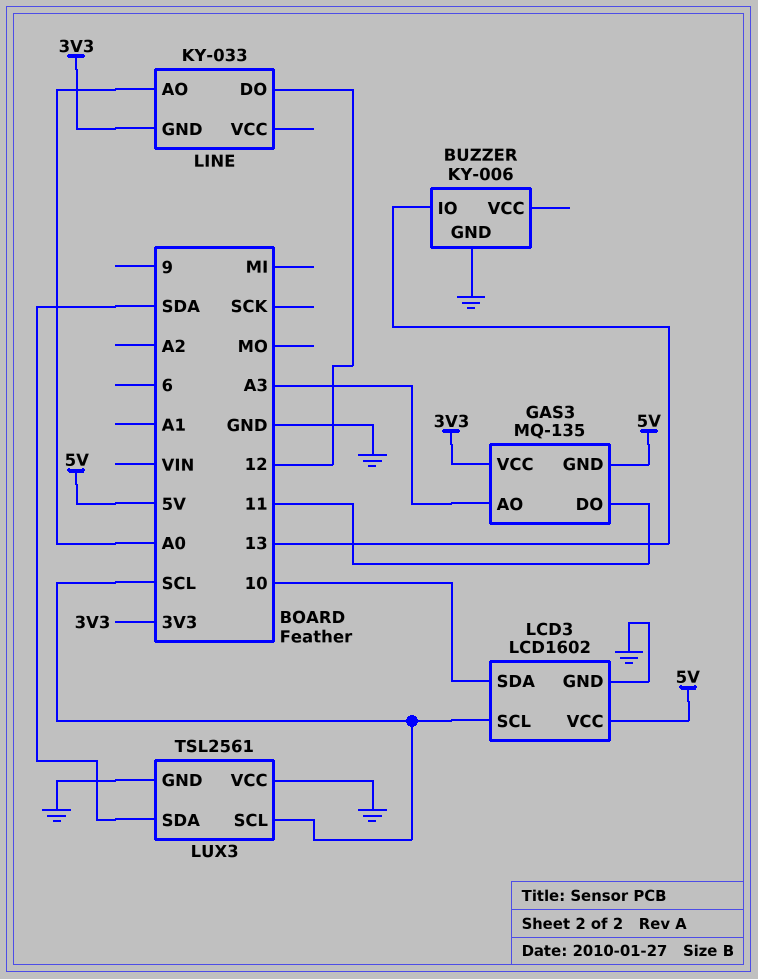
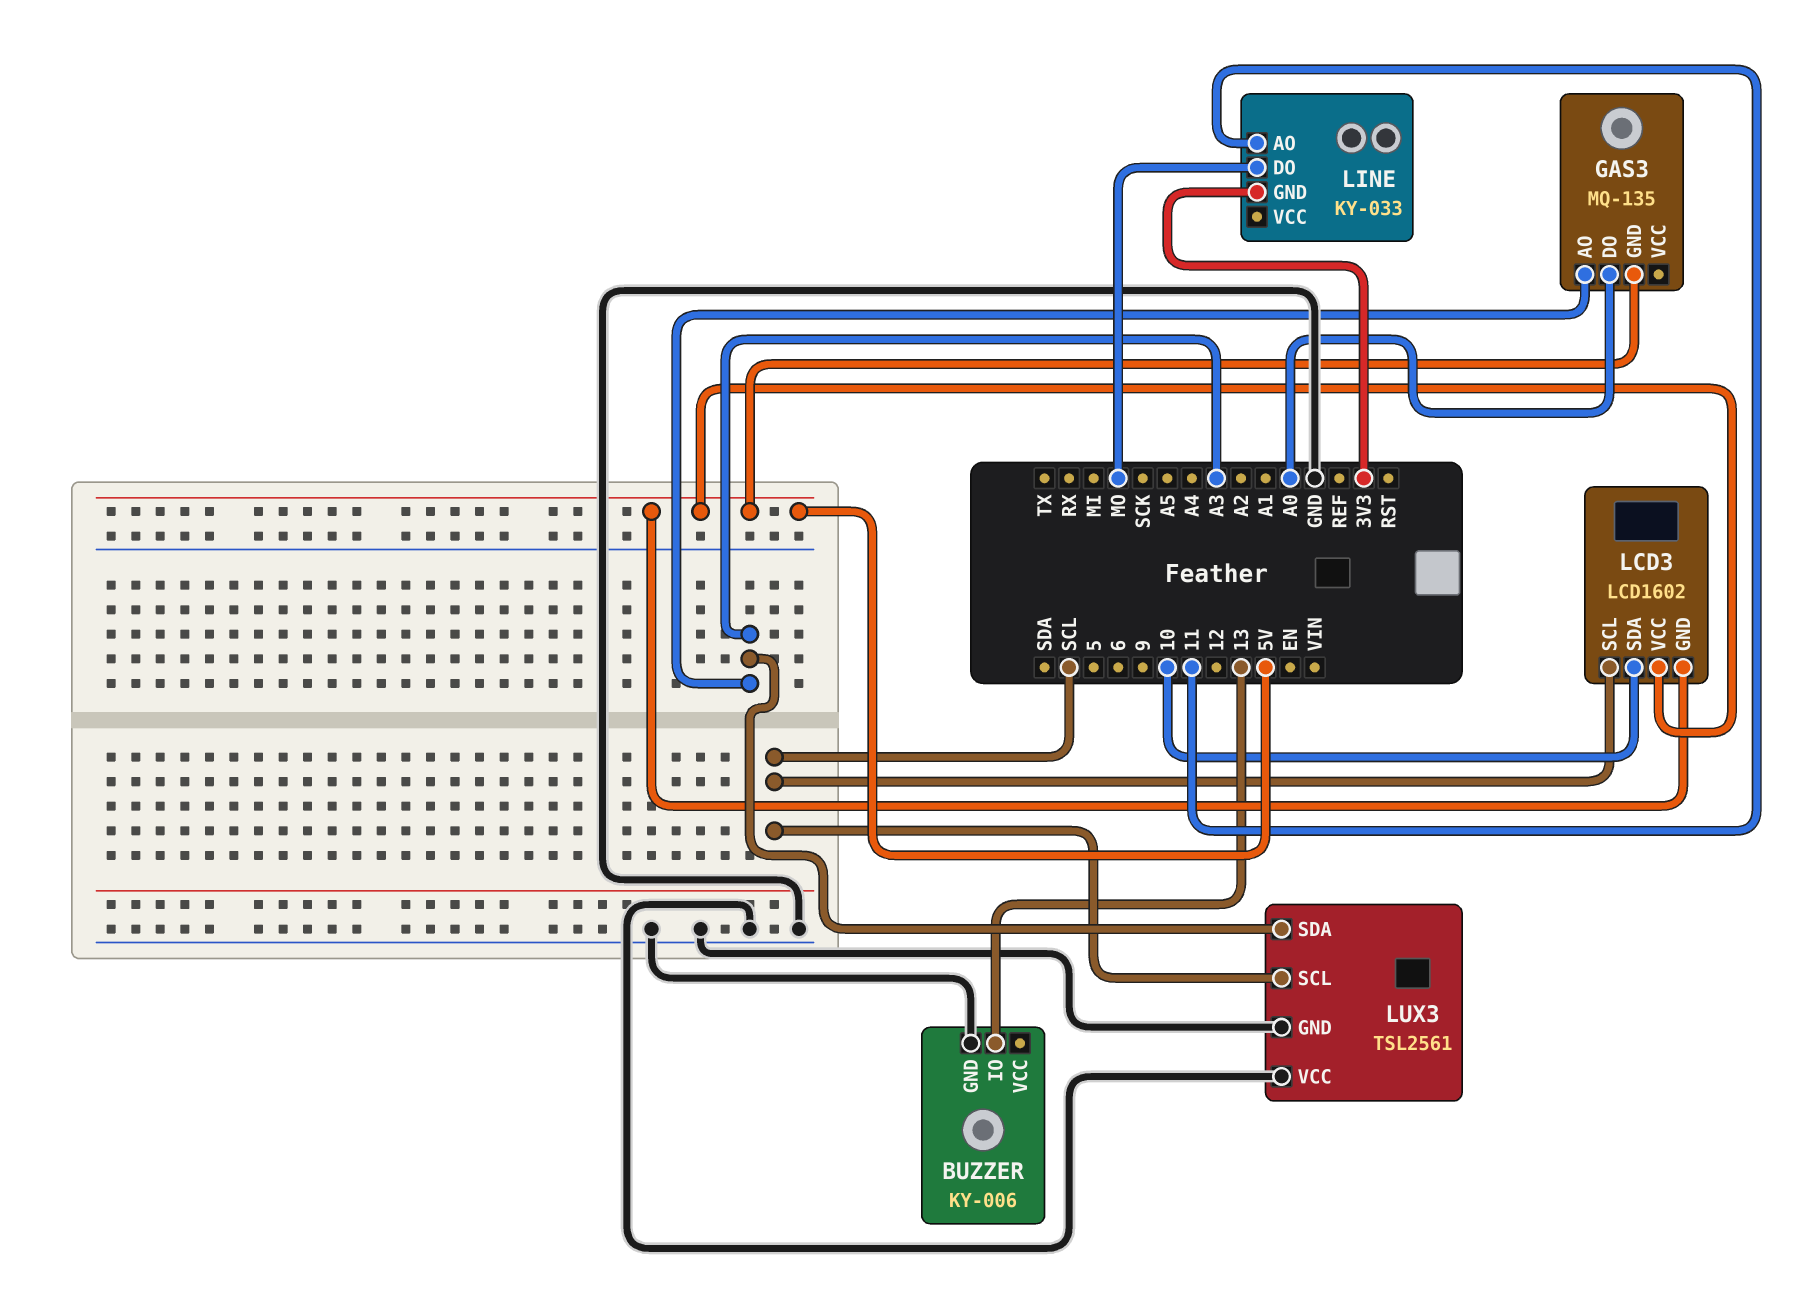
GAS3 pin DO: 11 -> A0
GAS3 pin VCC: 3V3 -> none
LCD3 pin GND: GND -> 5V
LINE pin AO: A0 -> 11
LINE pin DO: 12 -> MO
LUX3 pin SDA: SDA -> A3

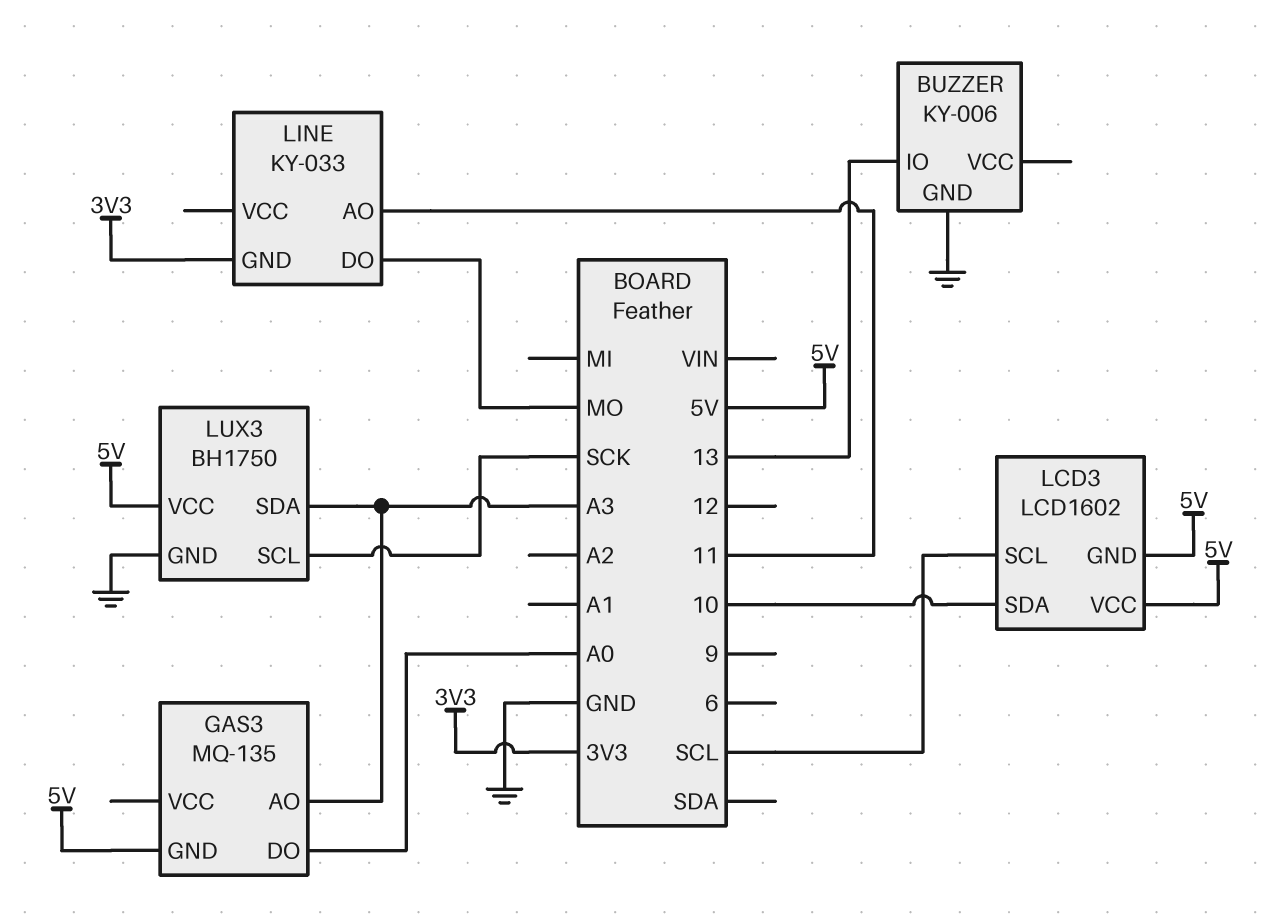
LUX3: TSL2561 -> BH1750
LUX3 pin SCL: SCL -> SCK
LUX3 pin VCC: GND -> 5V

